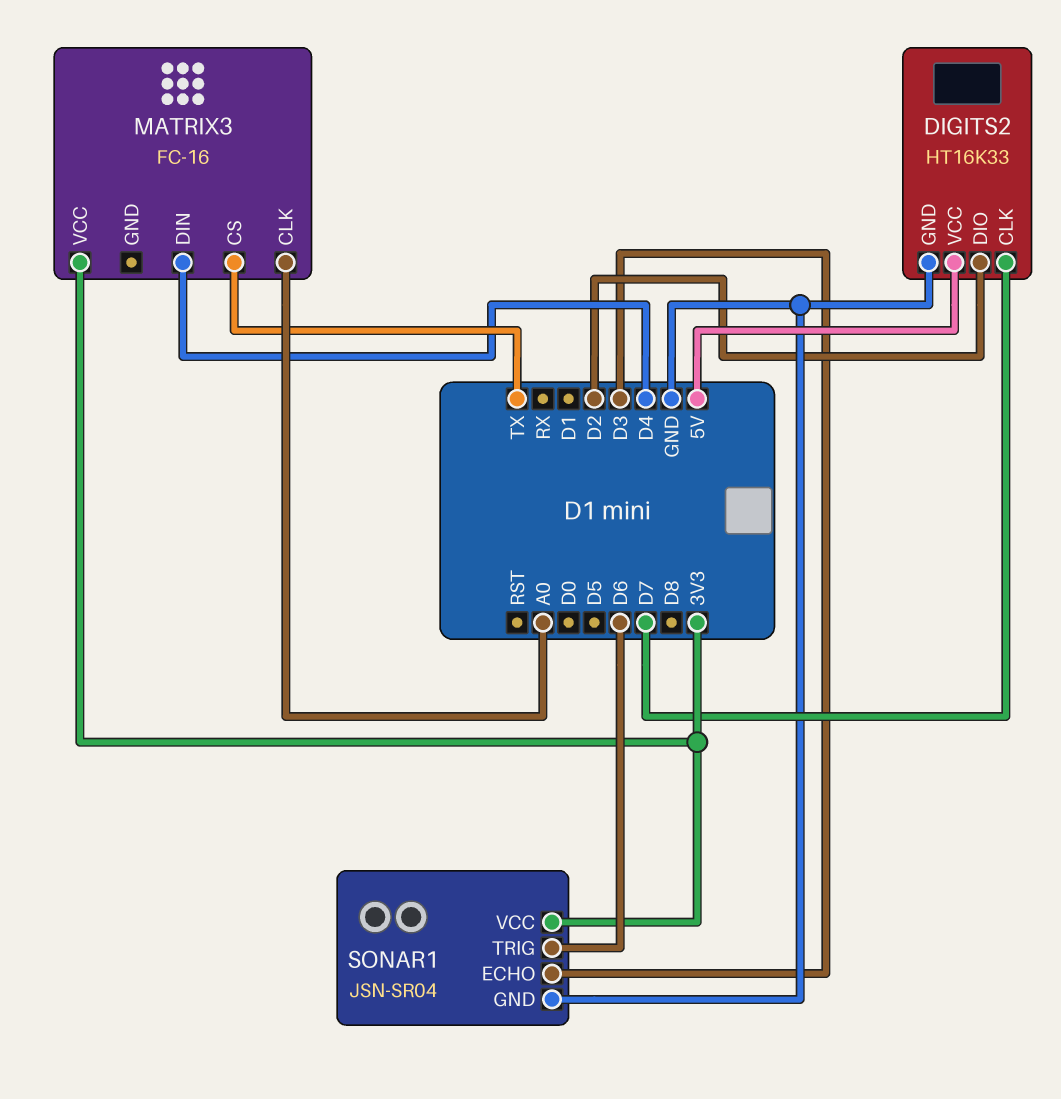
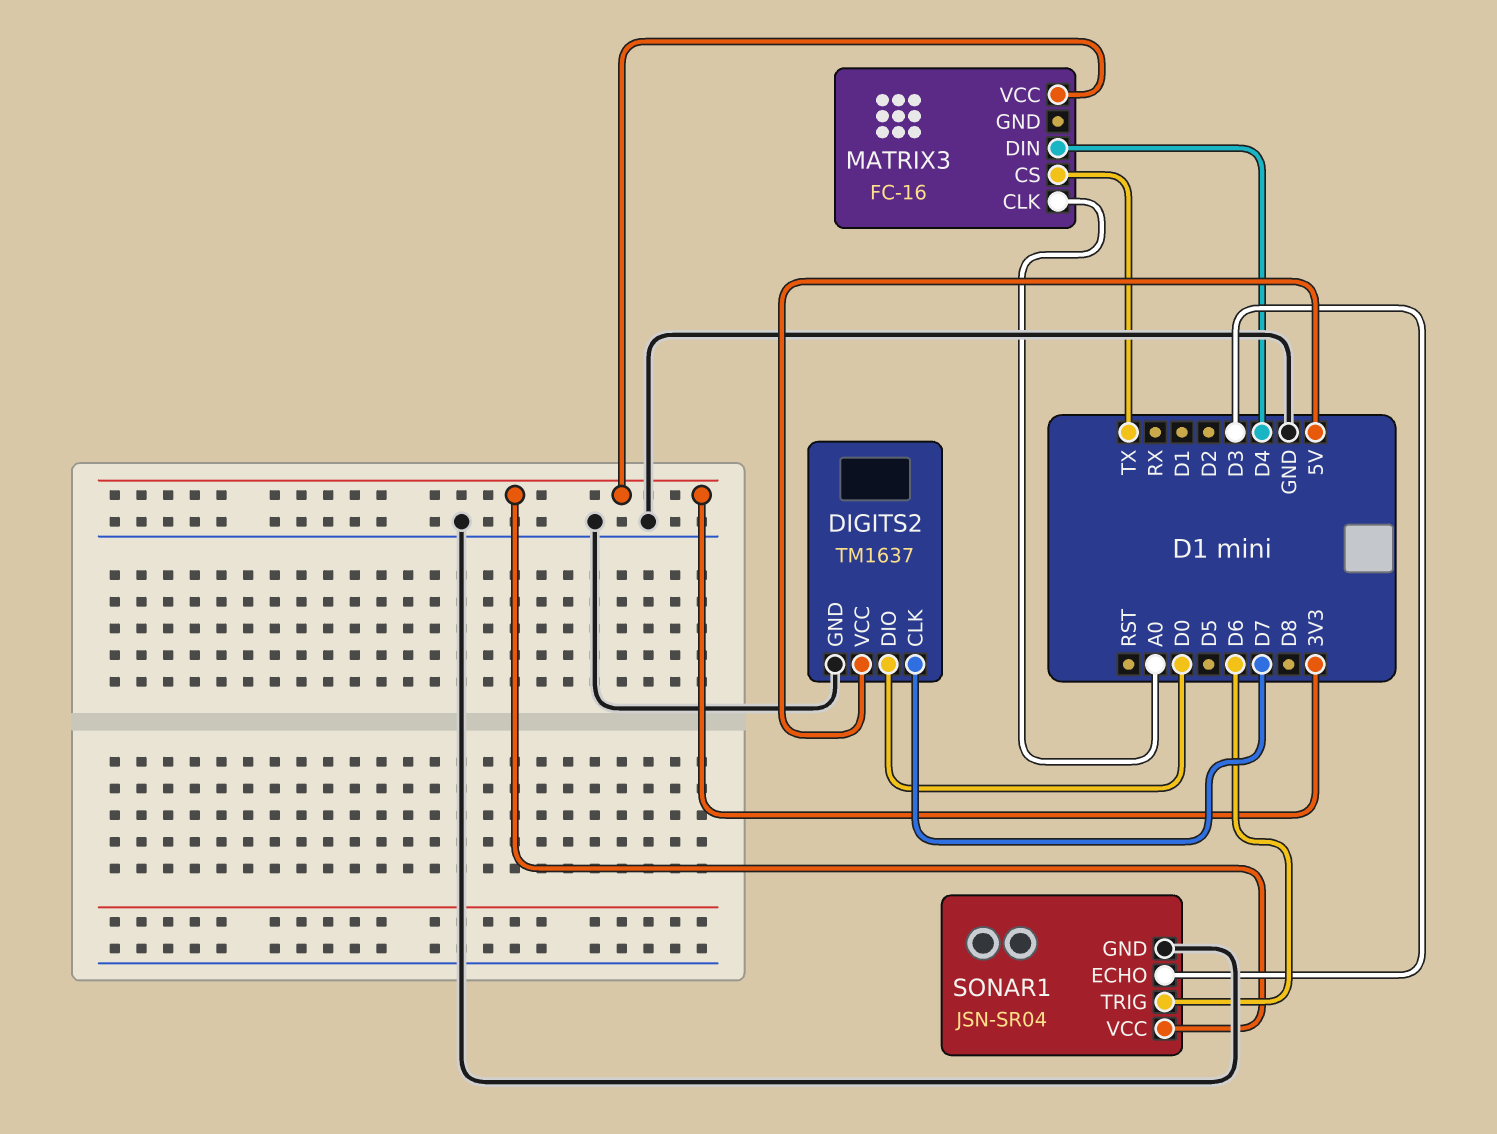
DIGITS2: HT16K33 -> TM1637
DIGITS2 pin DIO: D2 -> D0

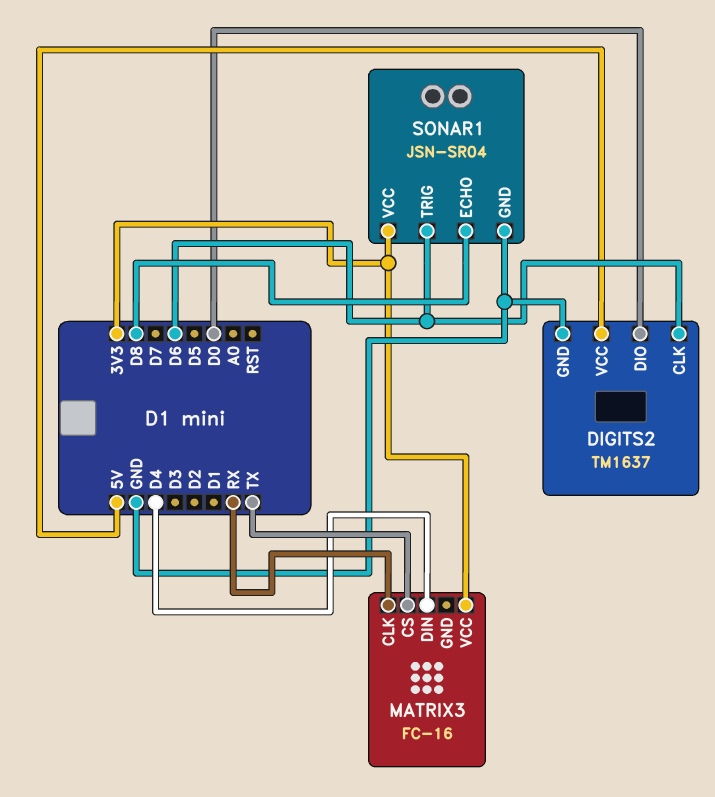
DIGITS2 pin CLK: D7 -> D6
MATRIX3 pin CLK: A0 -> RX
SONAR1 pin ECHO: D3 -> D8

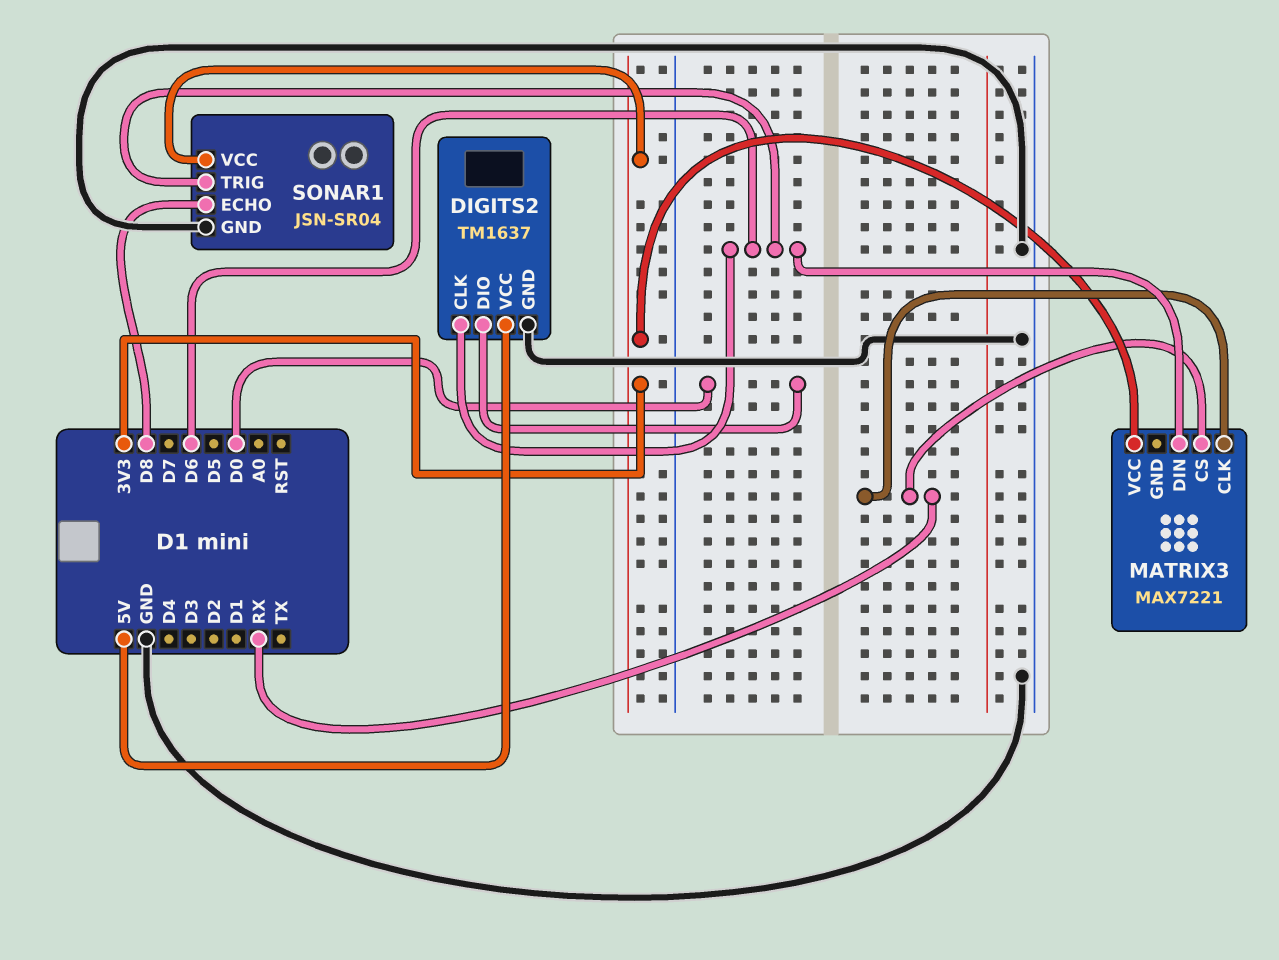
MATRIX3: FC-16 -> MAX7221
MATRIX3 pin CS: TX -> RX
MATRIX3 pin DIN: D4 -> D6

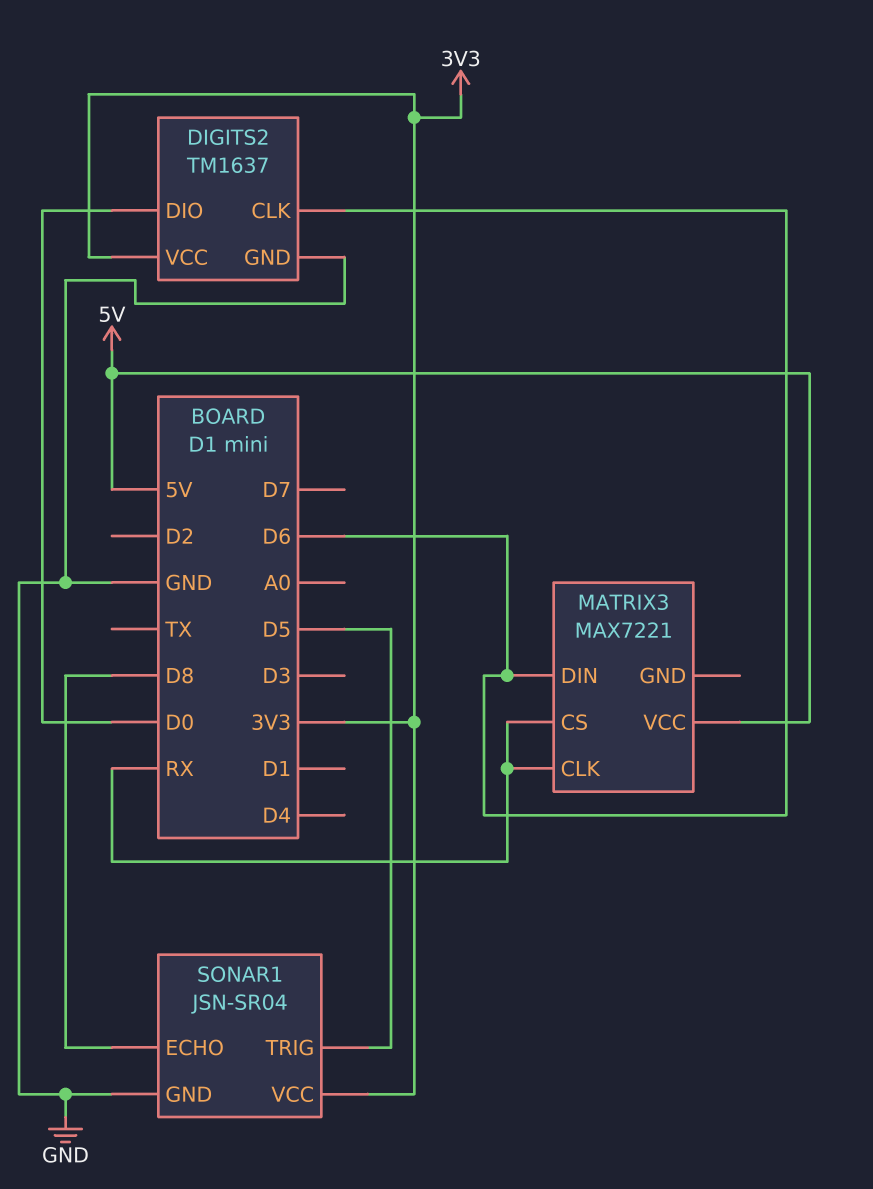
DIGITS2 pin VCC: 5V -> 3V3
MATRIX3 pin VCC: 3V3 -> 5V
SONAR1 pin TRIG: D6 -> D5

